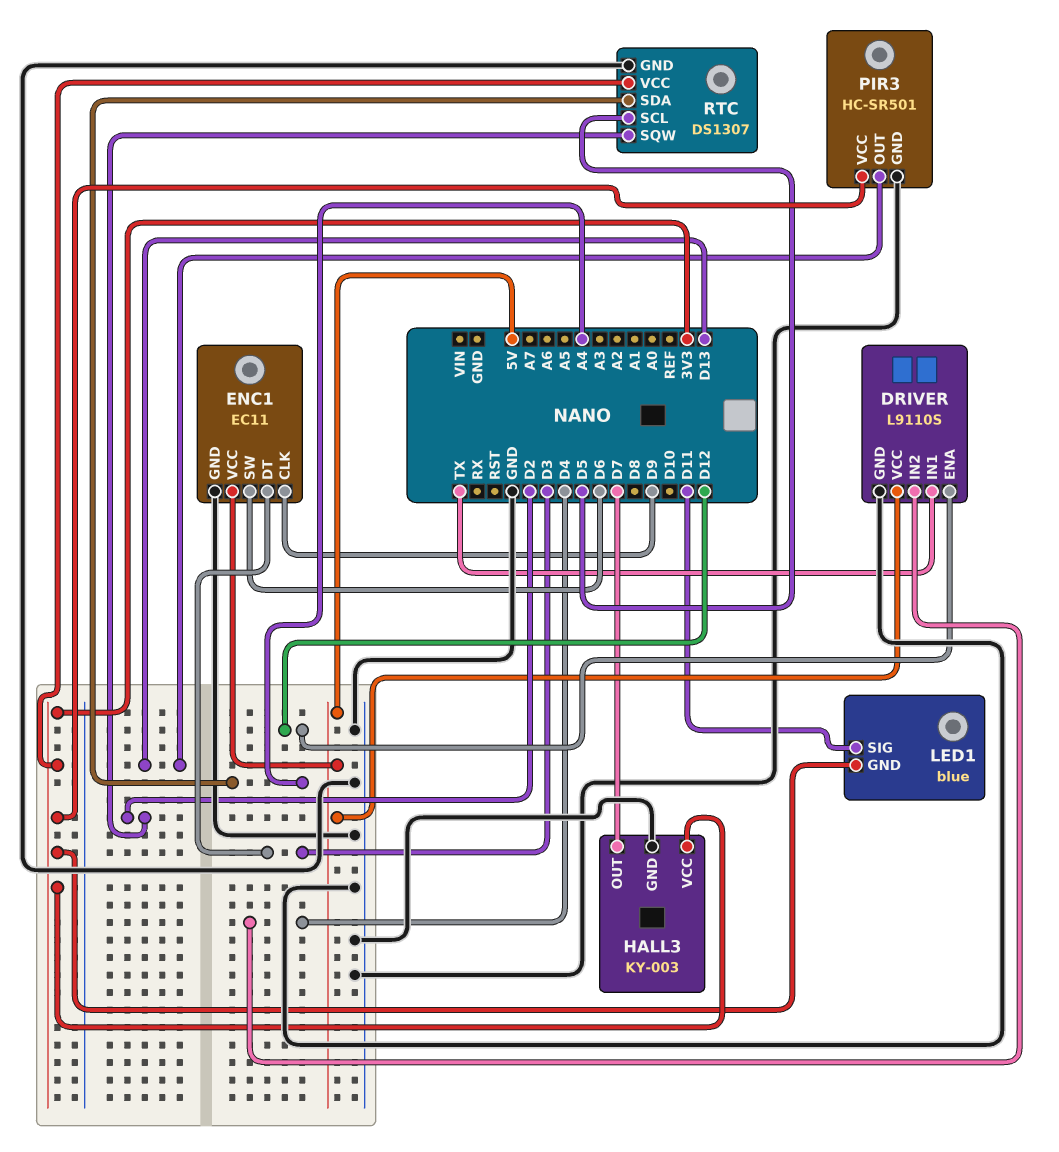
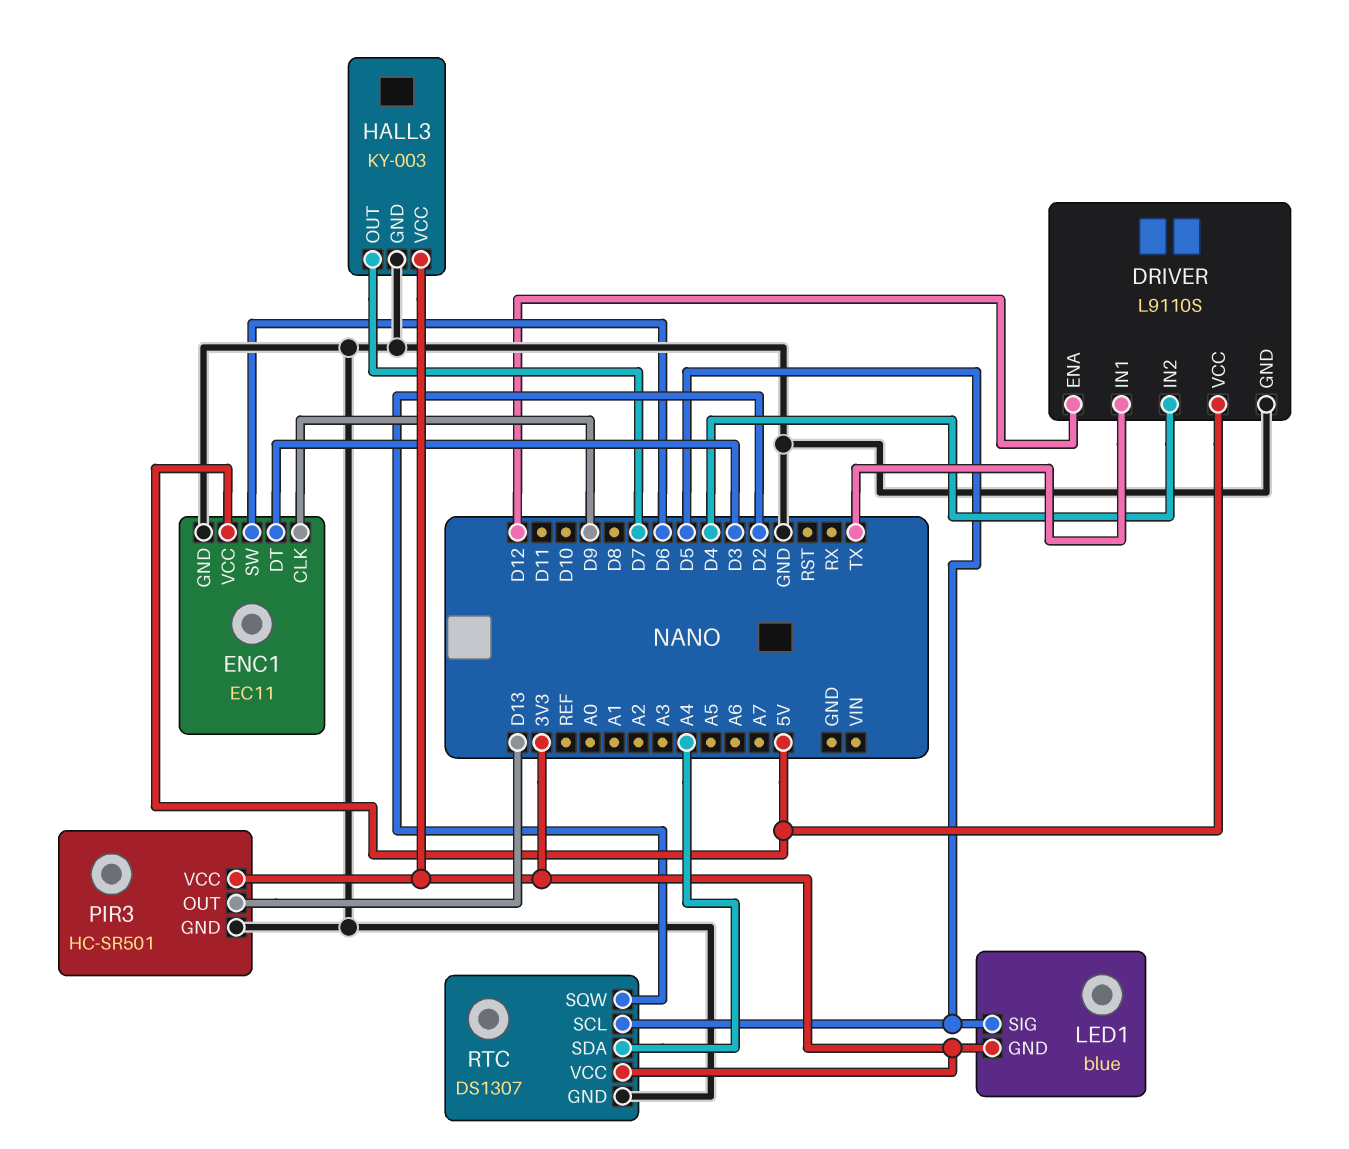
LED1 pin SIG: D11 -> D5

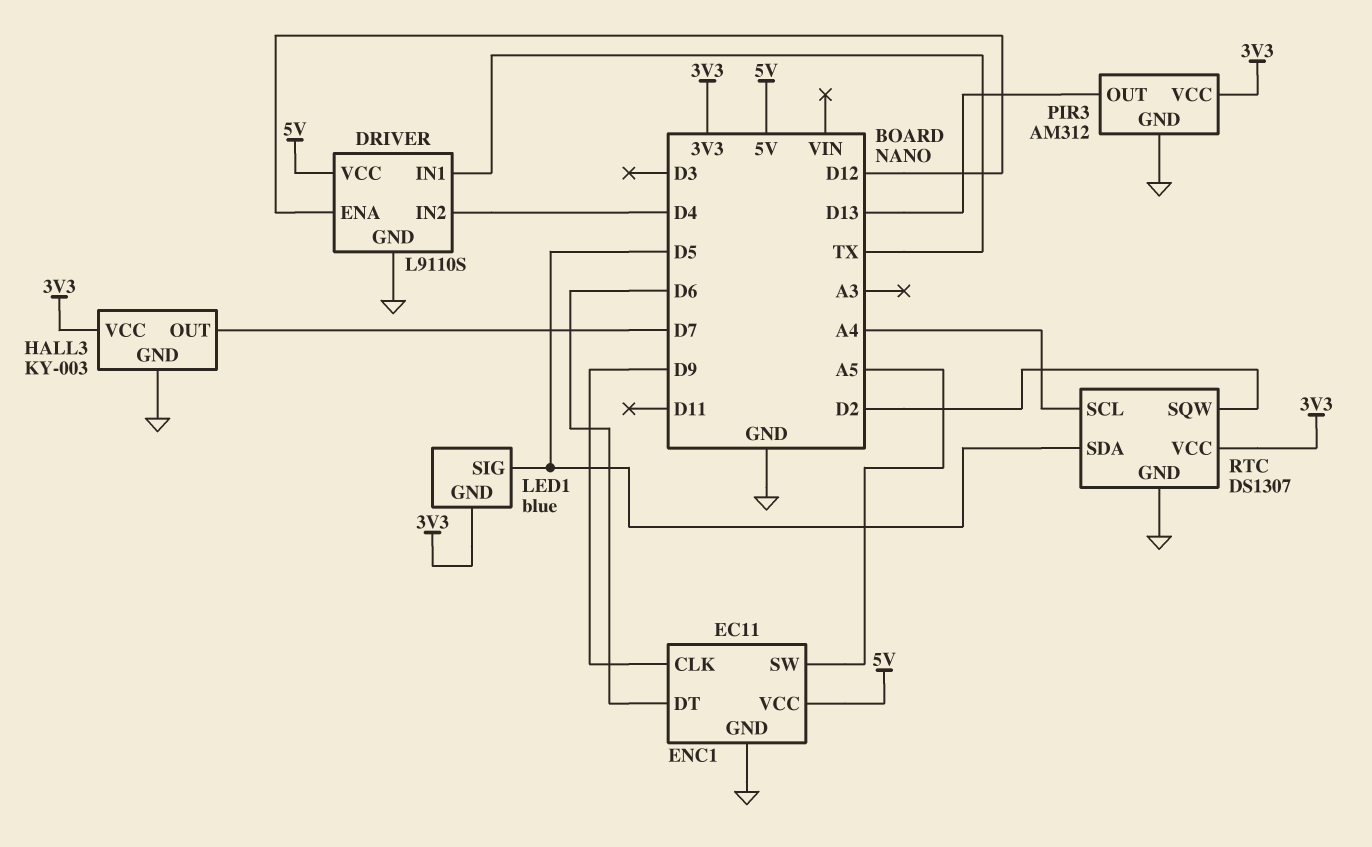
ENC1 pin DT: D3 -> D6
ENC1 pin SW: D6 -> A5
PIR3: HC-SR501 -> AM312
RTC pin SCL: D5 -> A4
RTC pin SDA: A4 -> D5

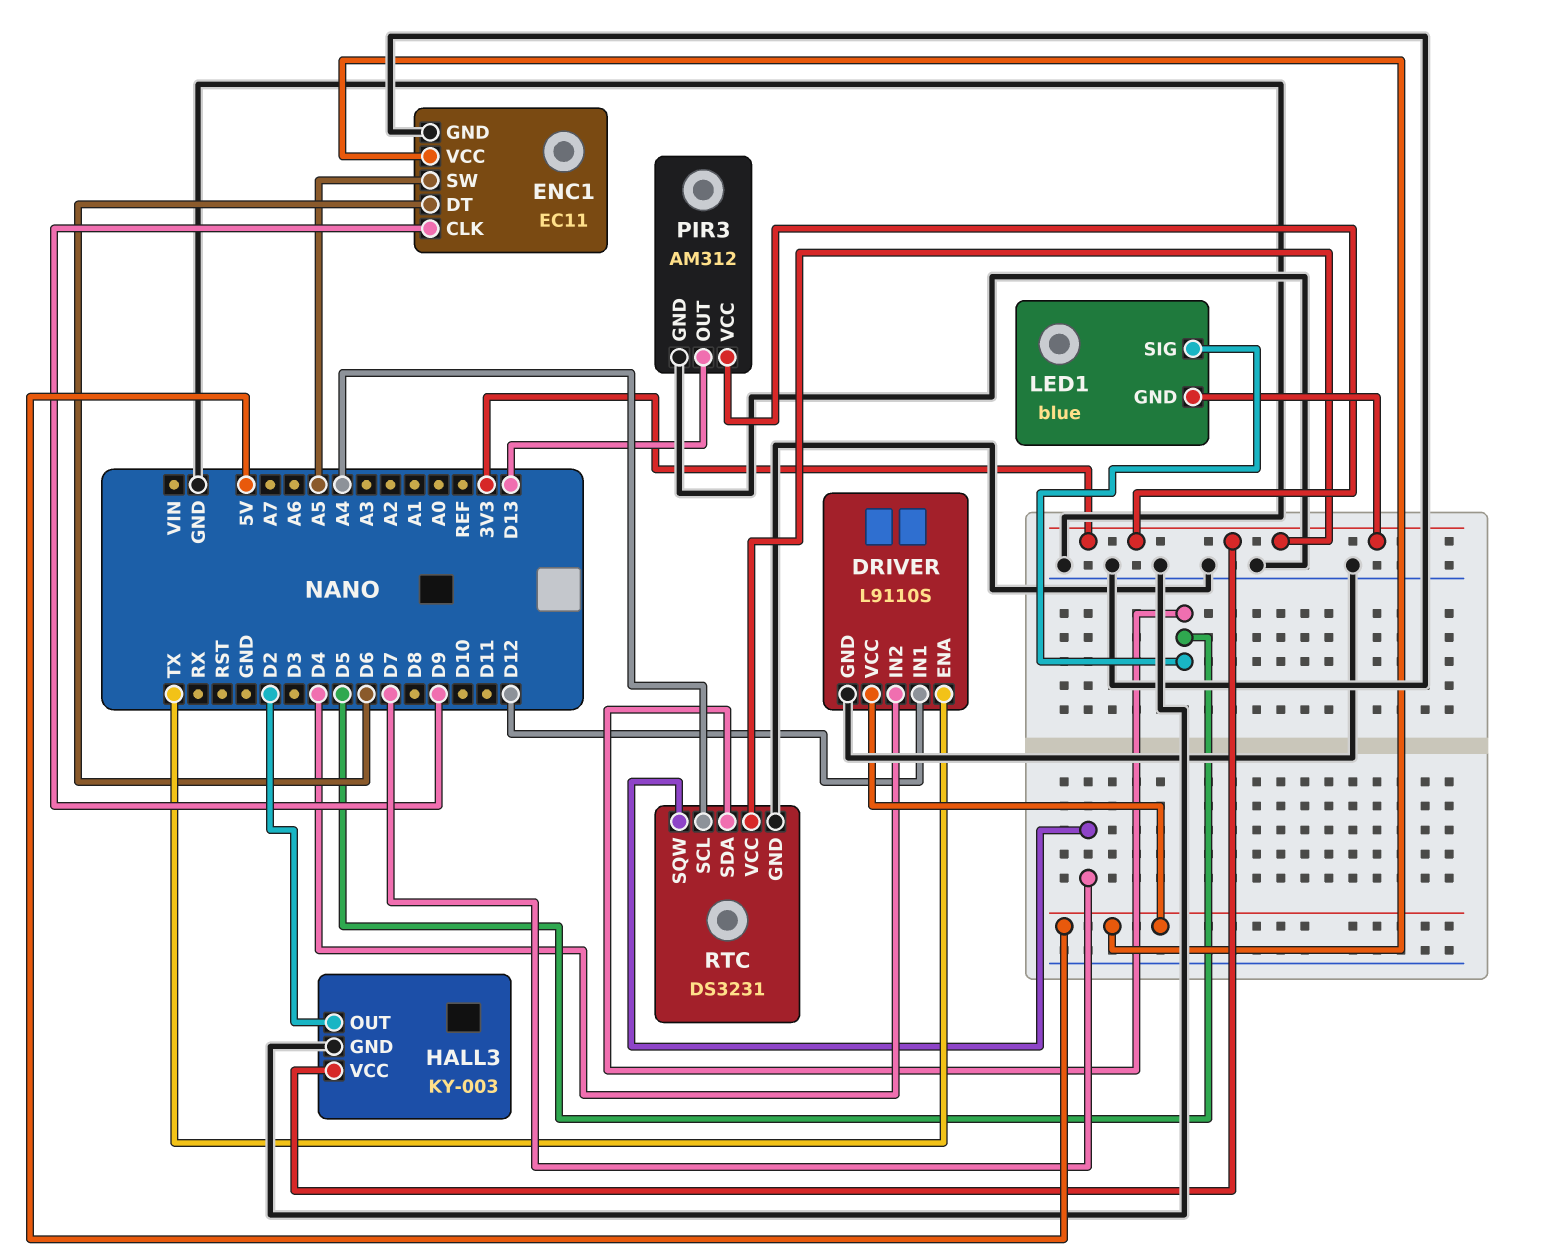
DRIVER pin ENA: D12 -> TX
DRIVER pin IN1: TX -> D12
HALL3 pin OUT: D7 -> D2
RTC: DS1307 -> DS3231
RTC pin SQW: D2 -> D7

